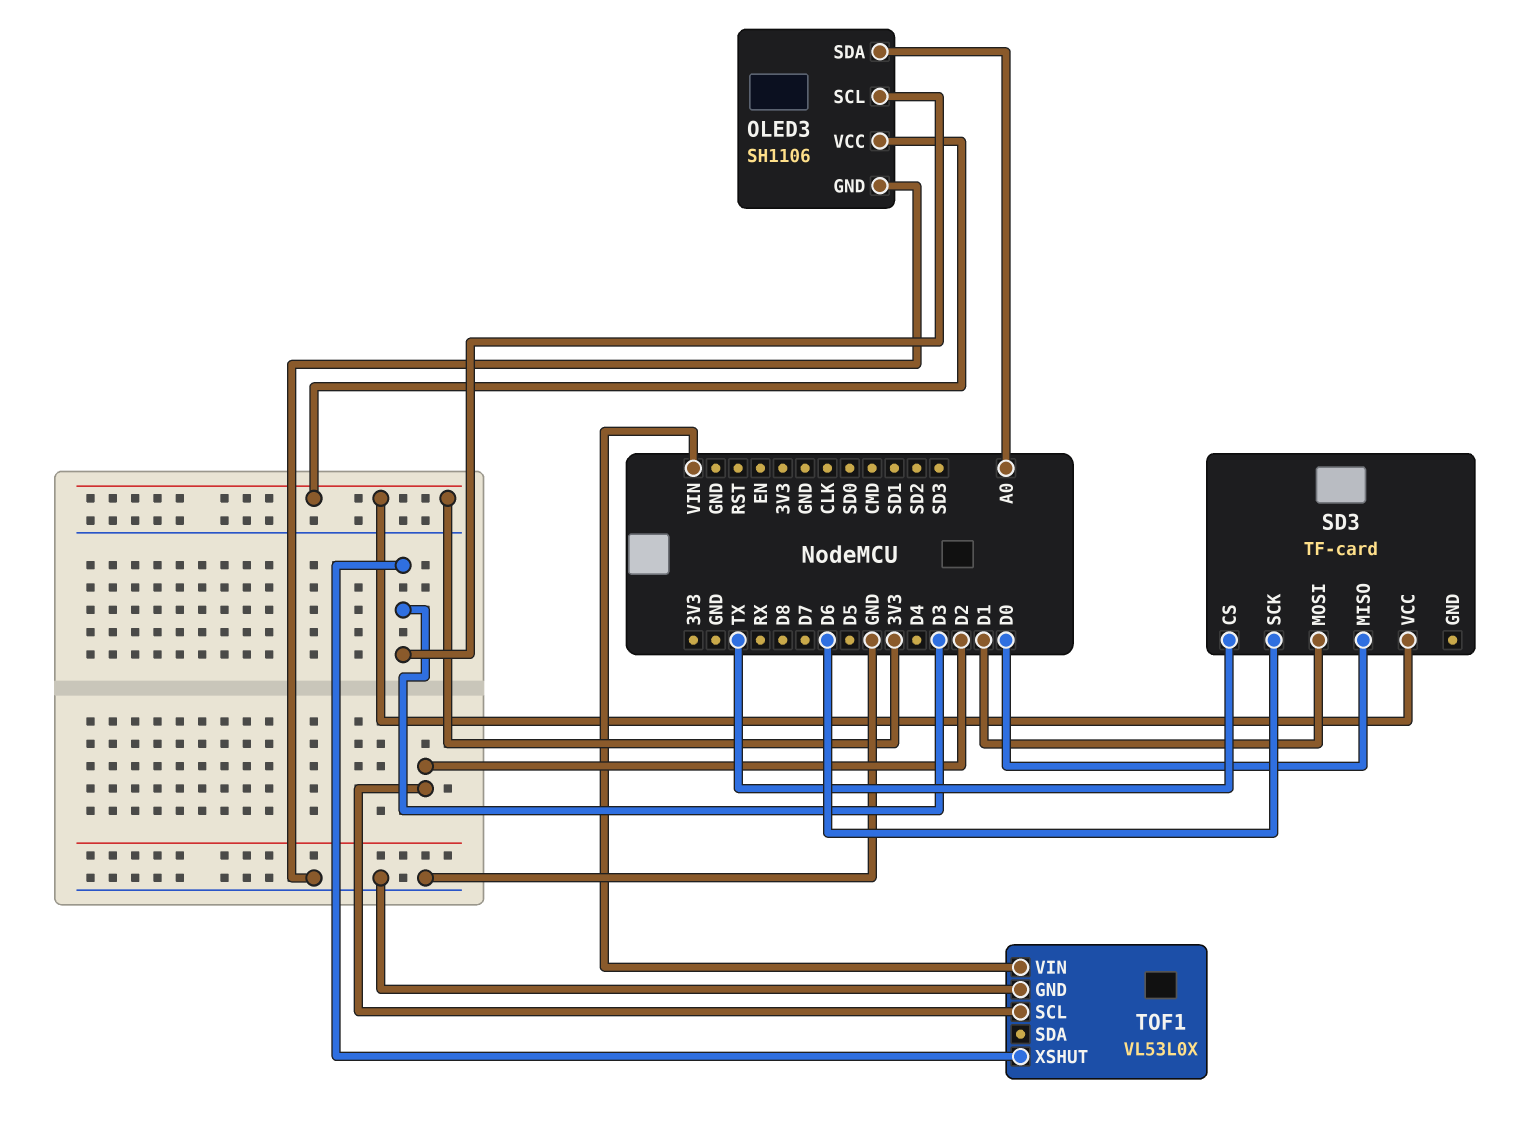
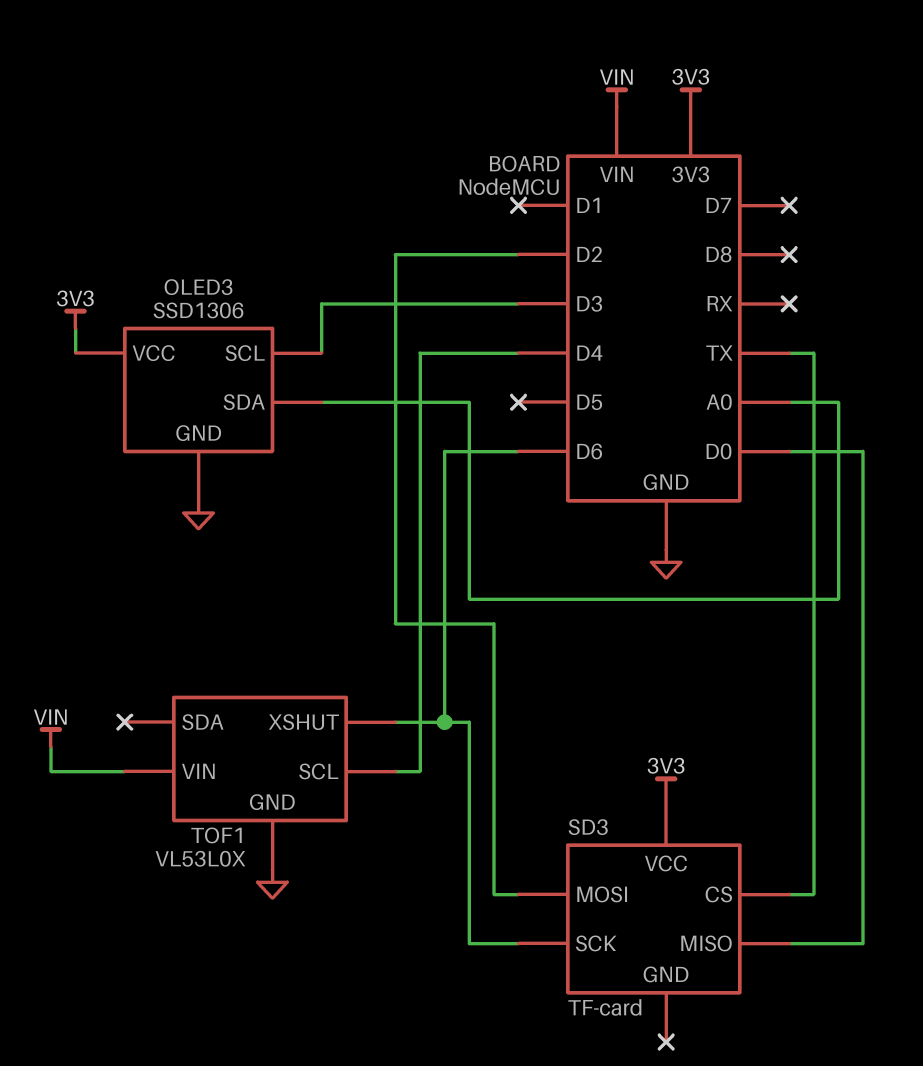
OLED3: SH1106 -> SSD1306
SD3 pin MOSI: D1 -> D2
TOF1 pin SCL: D2 -> D4
TOF1 pin XSHUT: D3 -> D6

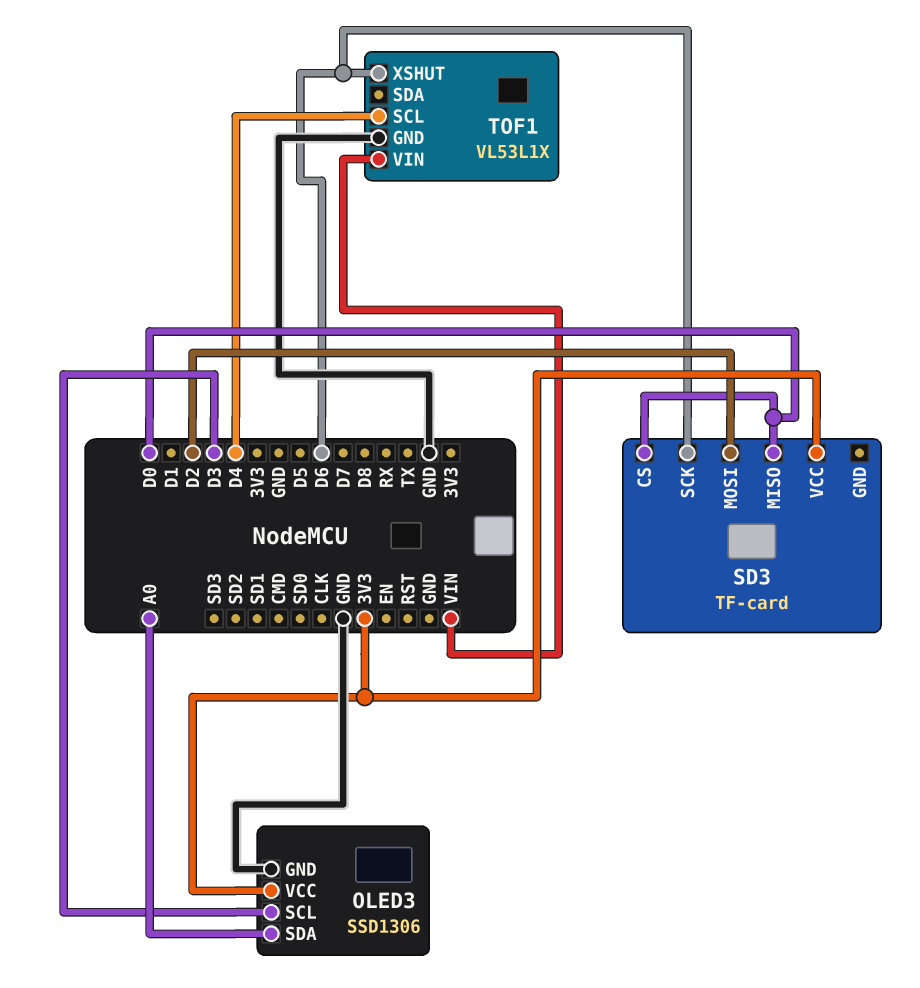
SD3 pin CS: TX -> D0
TOF1: VL53L0X -> VL53L1X

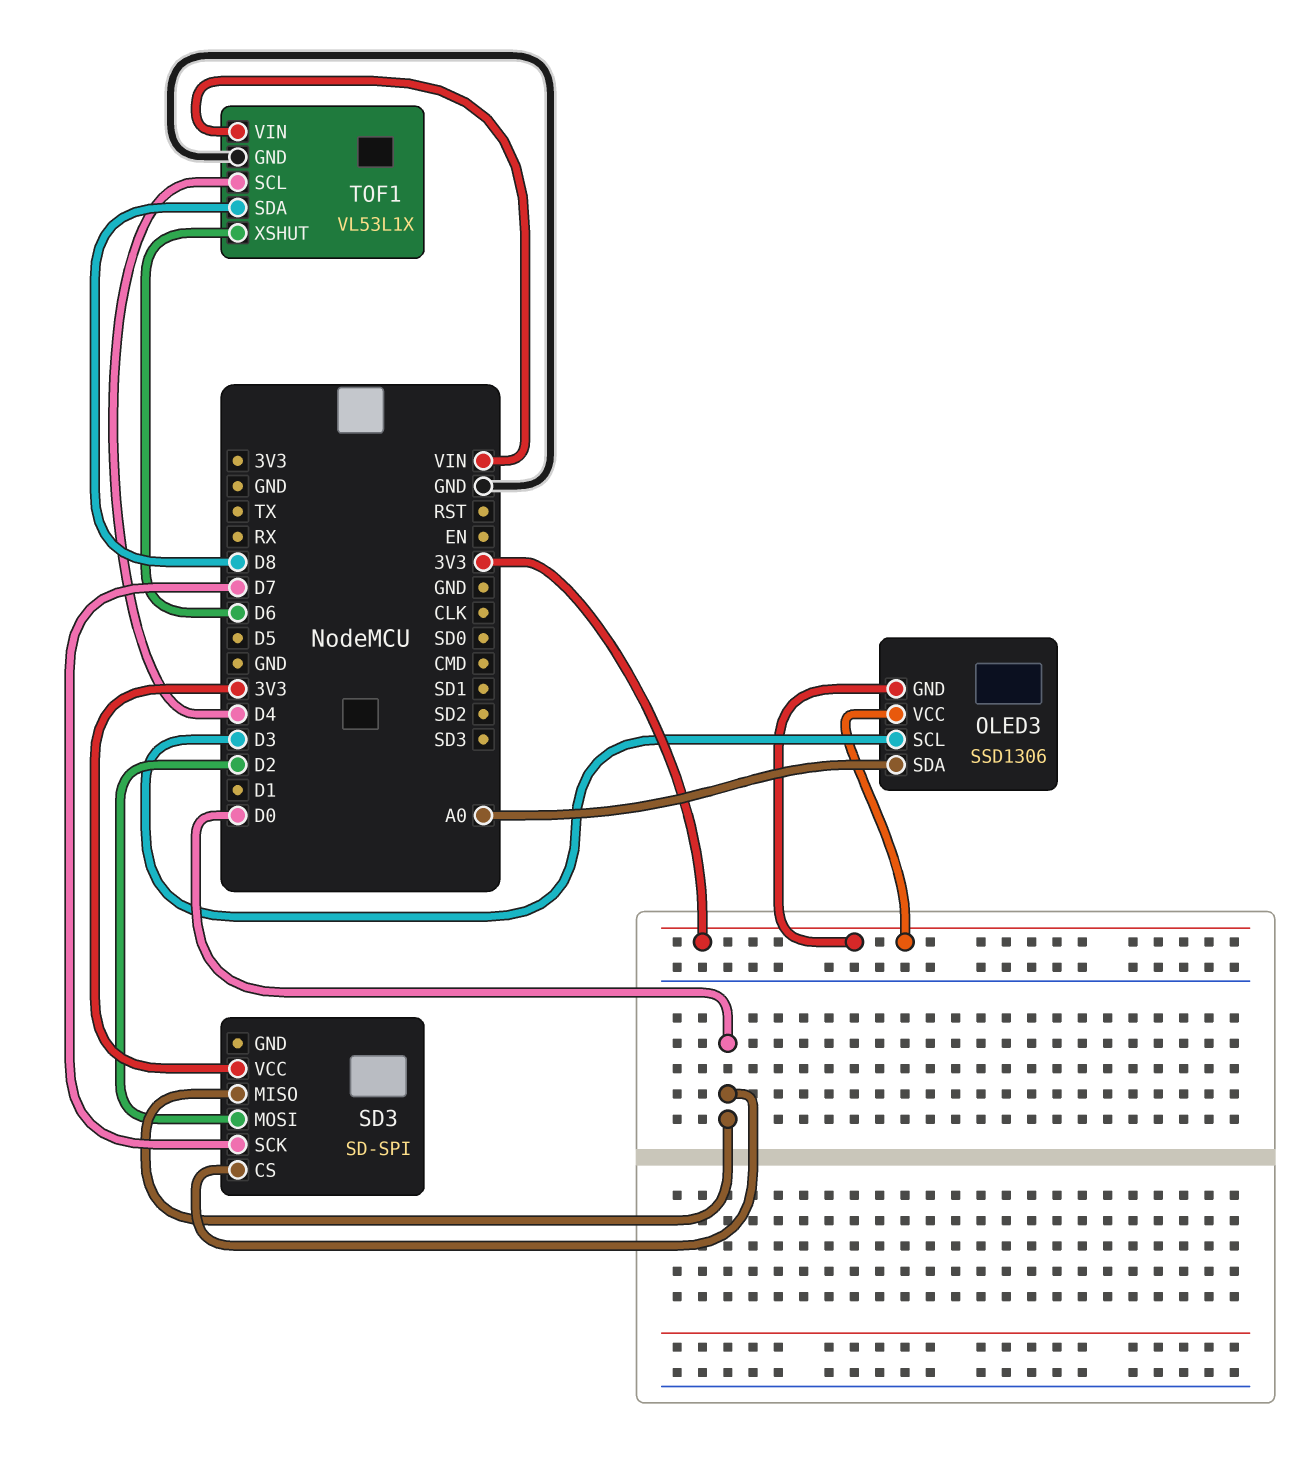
OLED3 pin GND: GND -> 3V3
SD3: TF-card -> SD-SPI
SD3 pin SCK: D6 -> D7
TOF1 pin SDA: none -> D8

